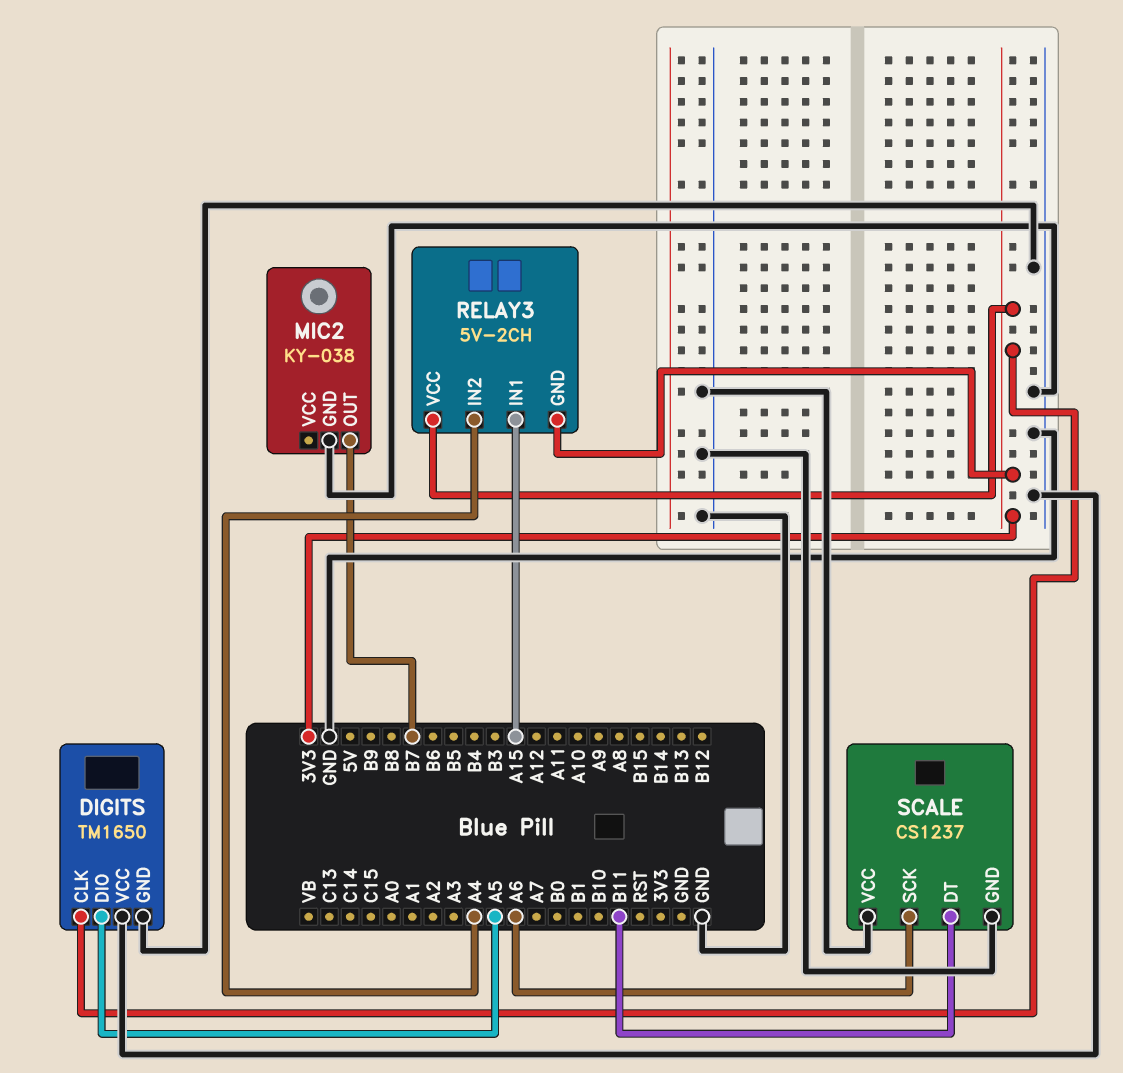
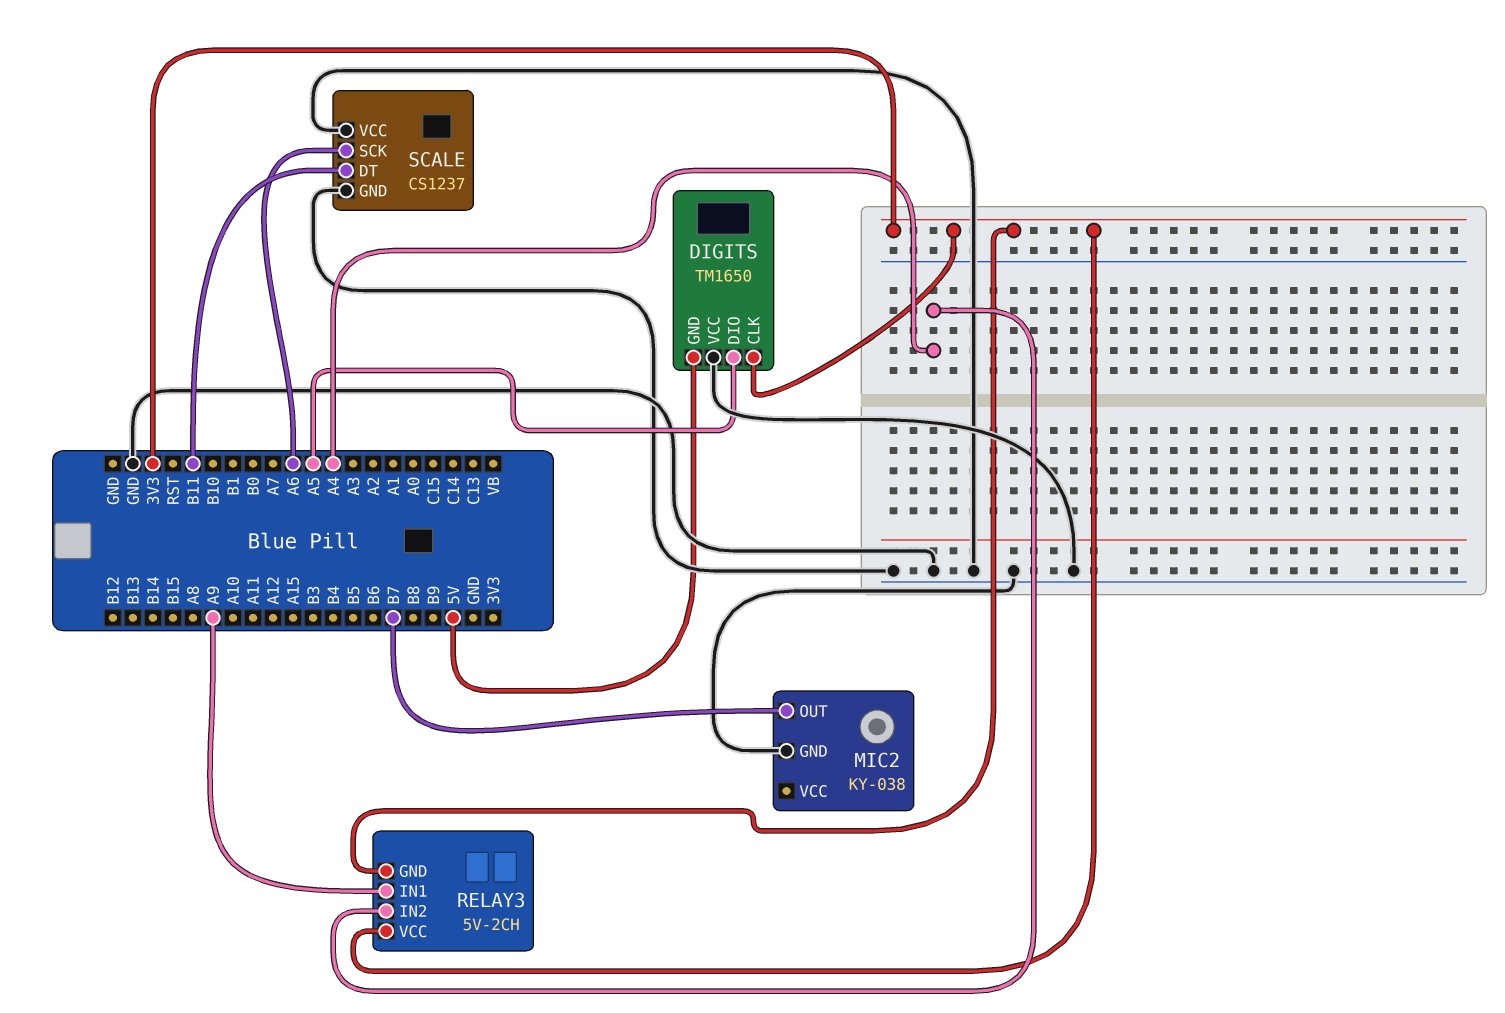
DIGITS pin GND: GND -> 5V
RELAY3 pin IN1: A15 -> A9

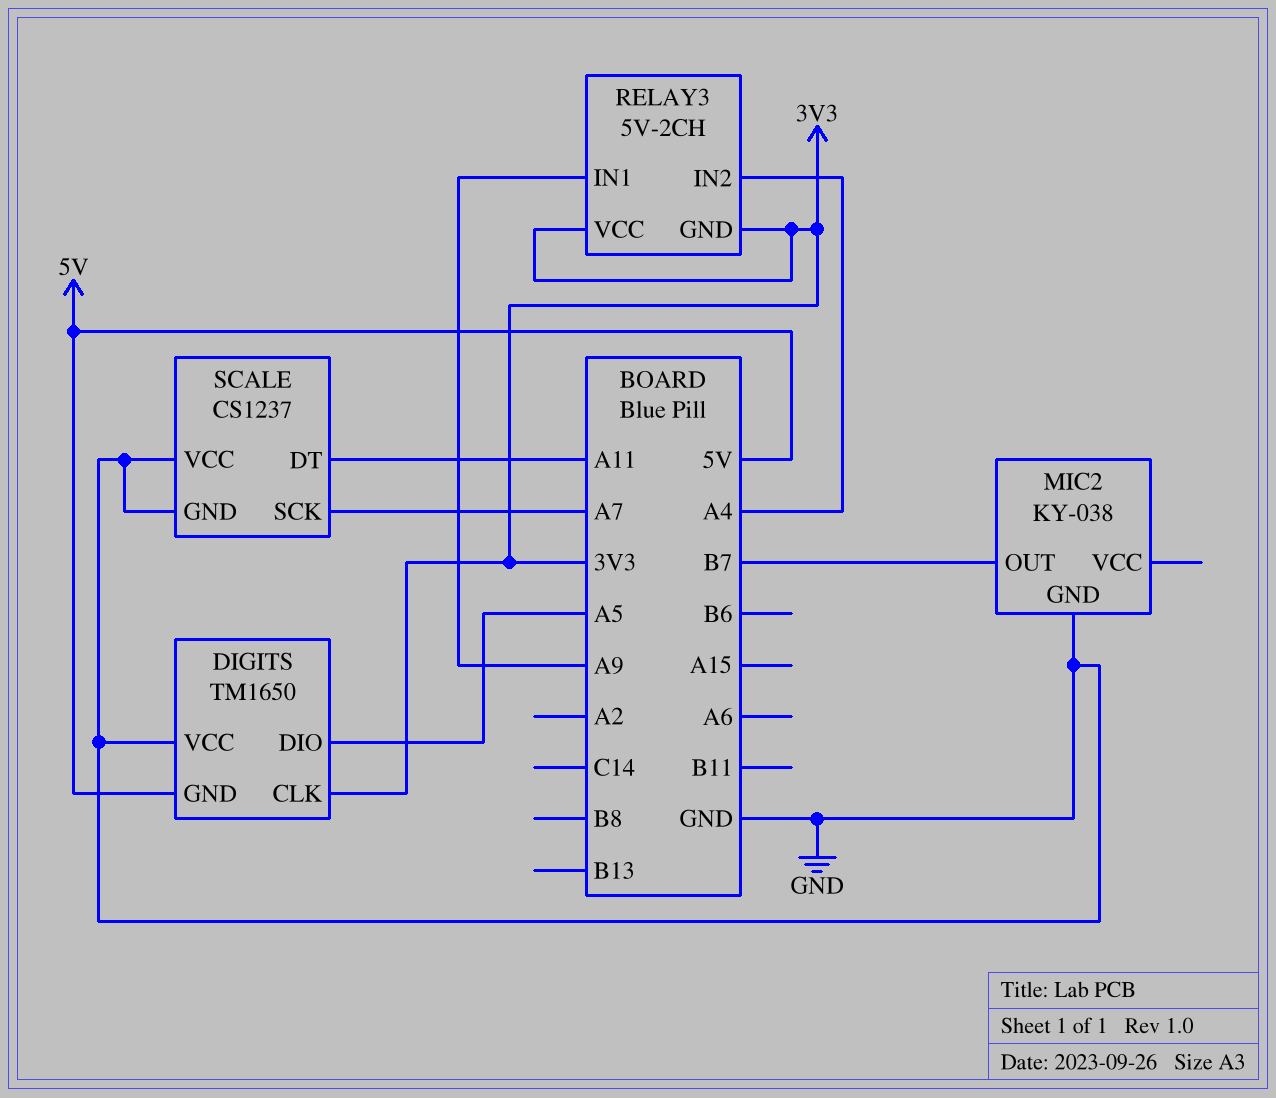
SCALE pin DT: B11 -> A11
SCALE pin SCK: A6 -> A7

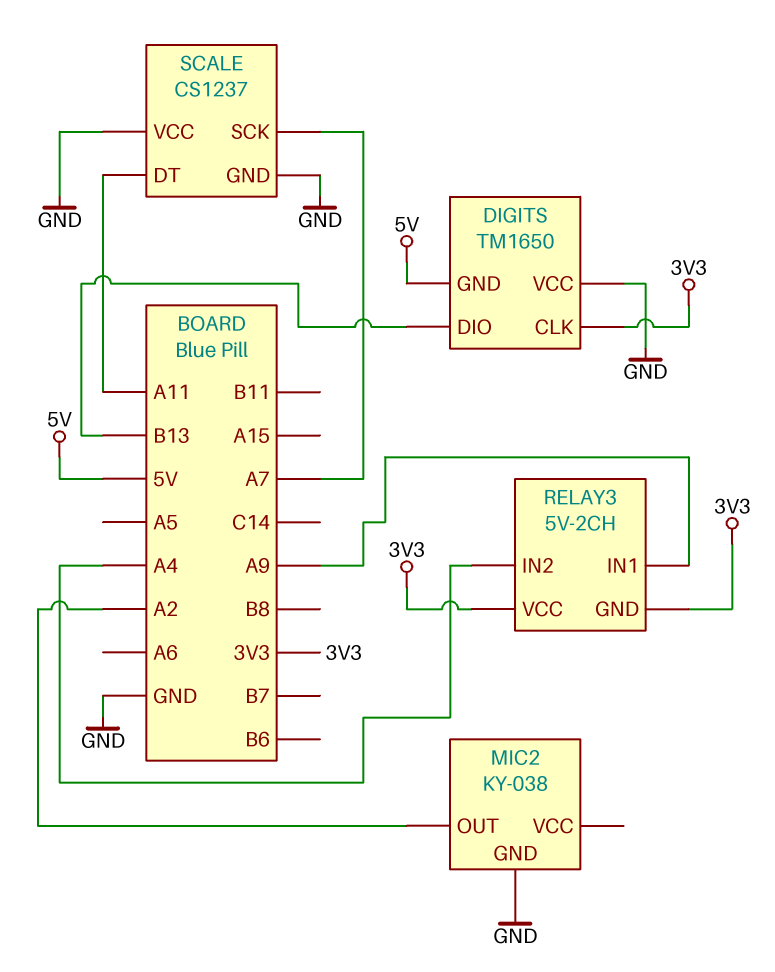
DIGITS pin DIO: A5 -> B13
MIC2 pin OUT: B7 -> A2

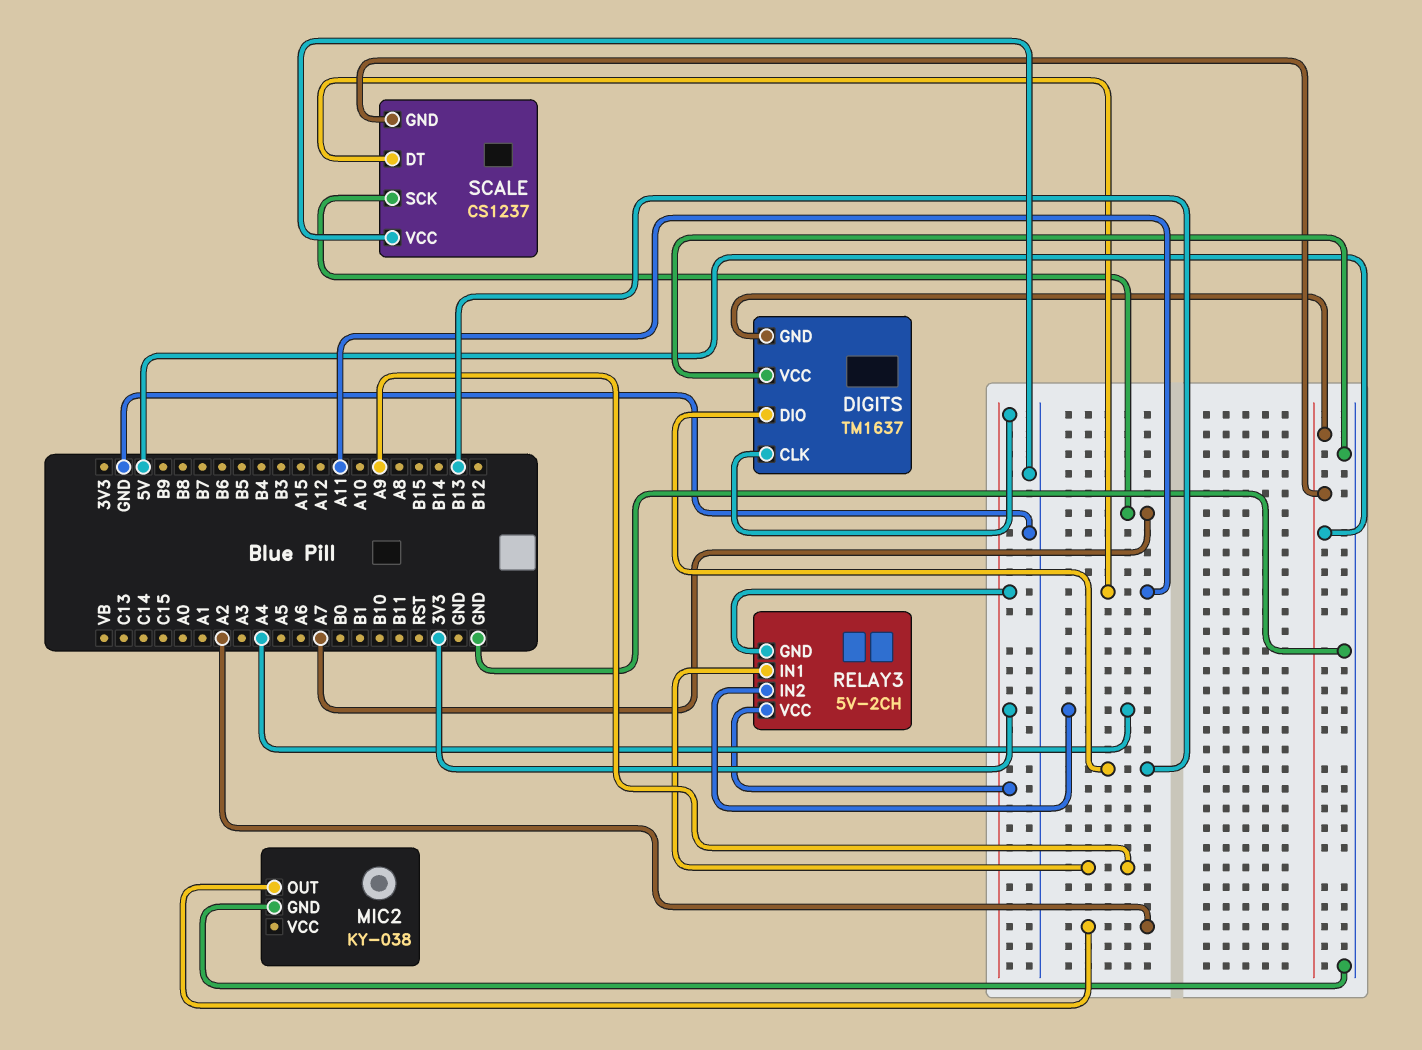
DIGITS: TM1650 -> TM1637
SCALE pin GND: GND -> 5V

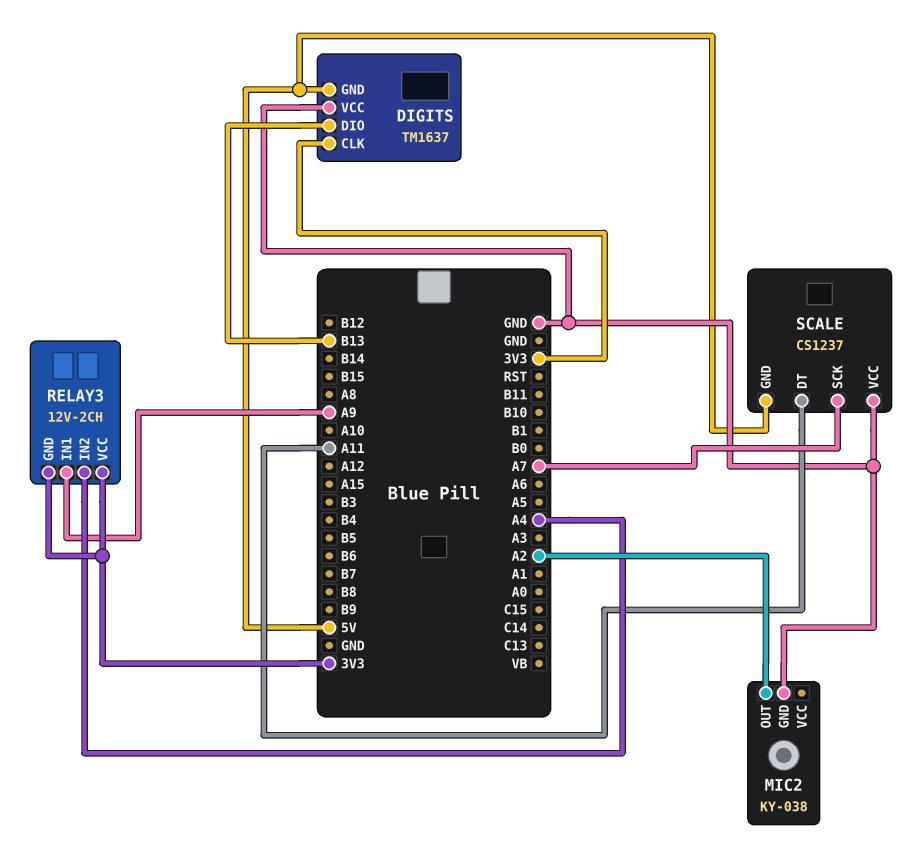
RELAY3: 5V-2CH -> 12V-2CH

